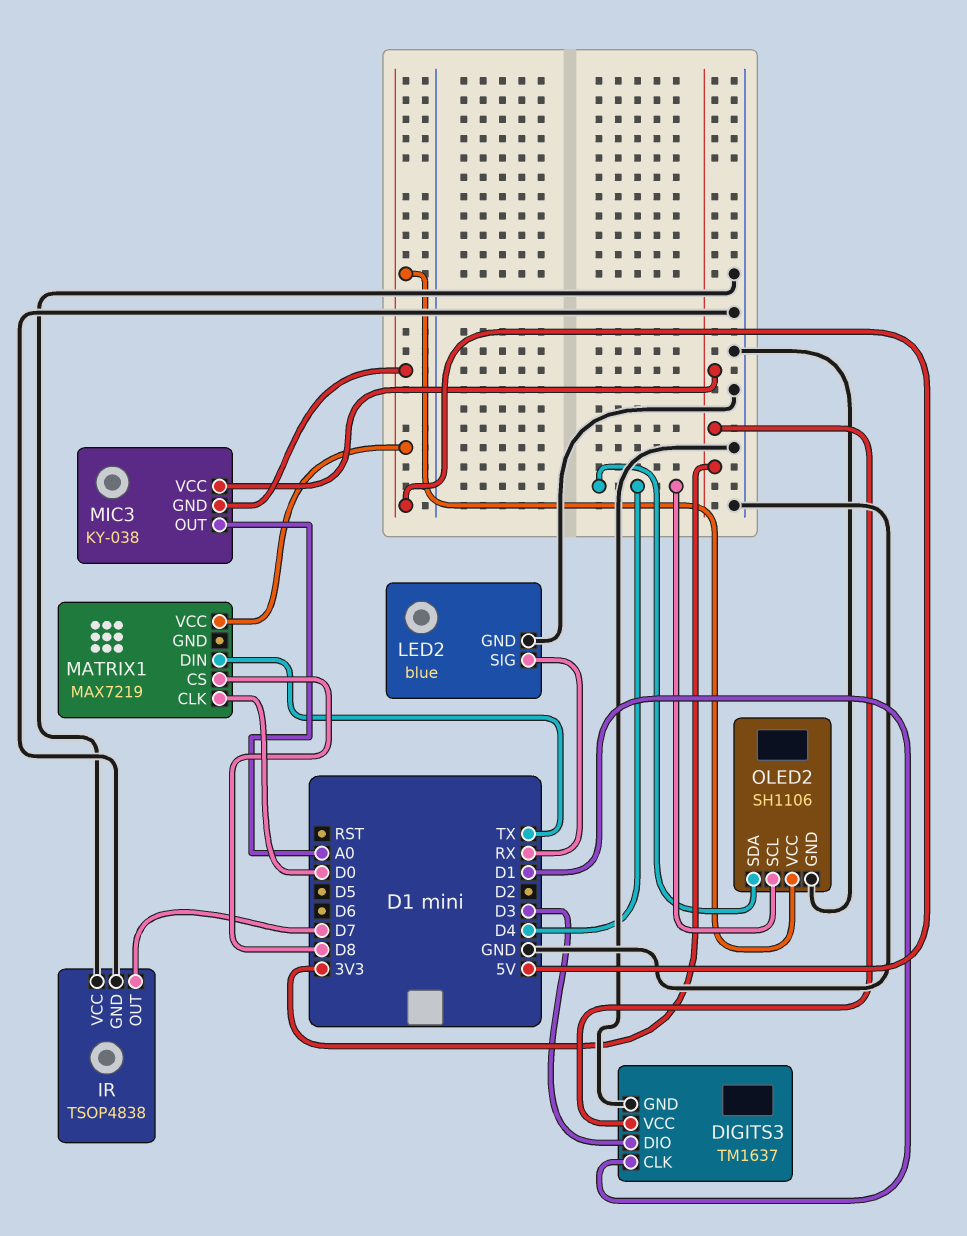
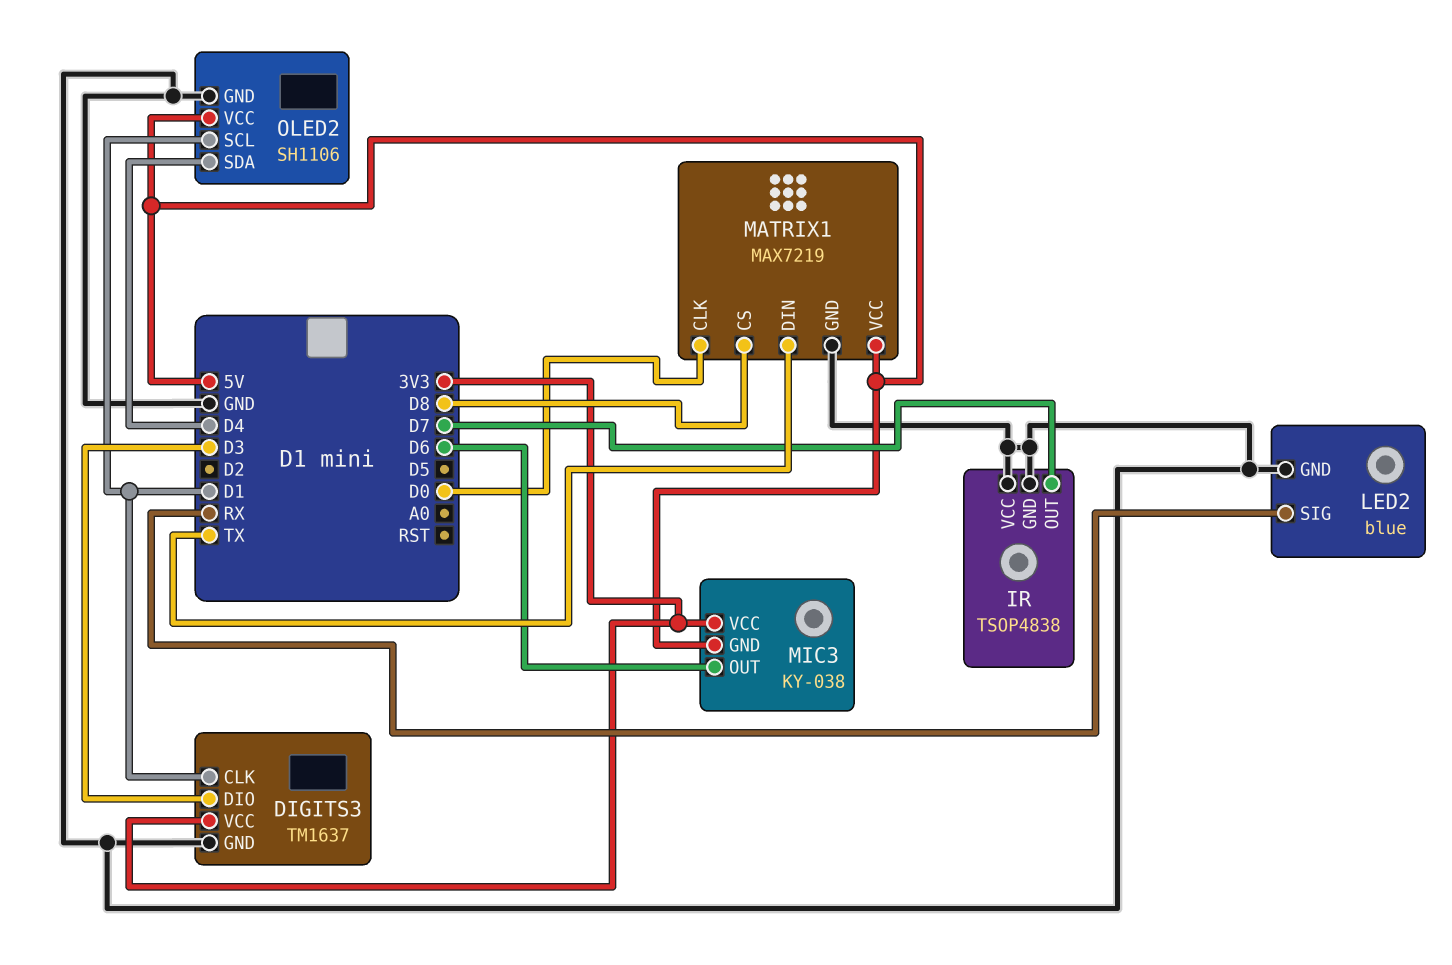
MATRIX1 pin GND: none -> GND
MIC3 pin OUT: A0 -> D6
OLED2 pin SCL: D4 -> D1

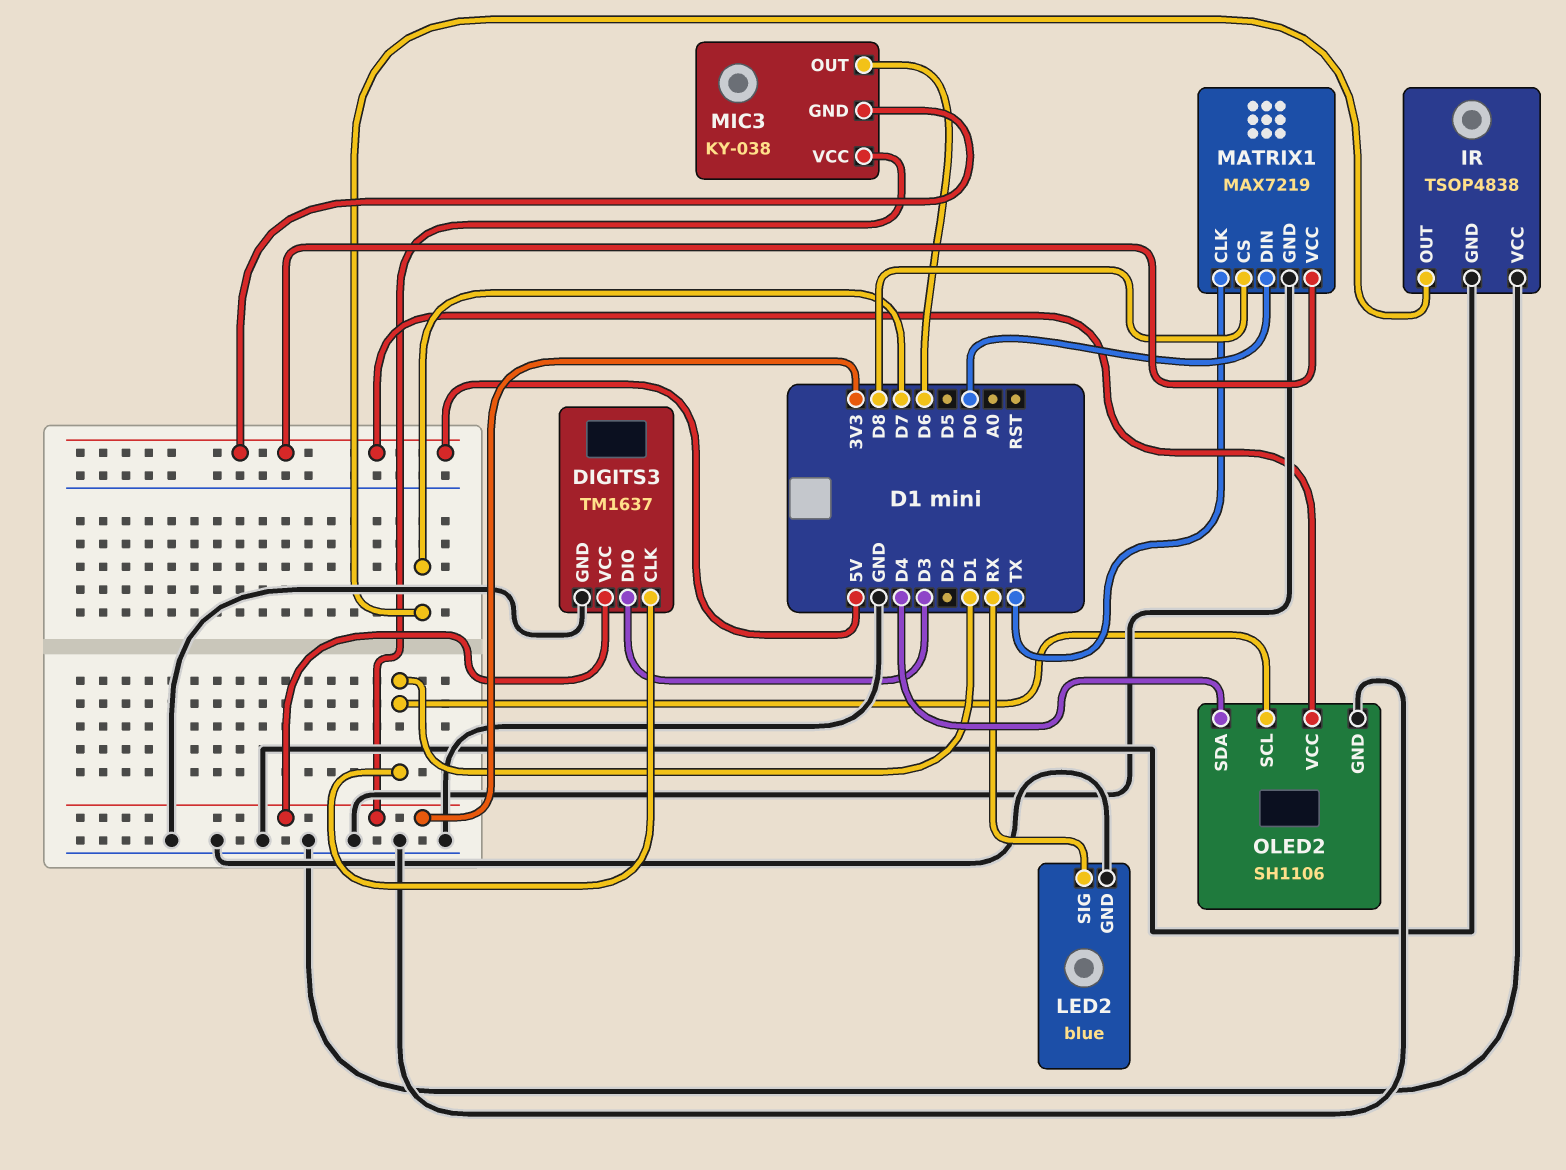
MATRIX1 pin CLK: D0 -> TX
MATRIX1 pin DIN: TX -> D0

